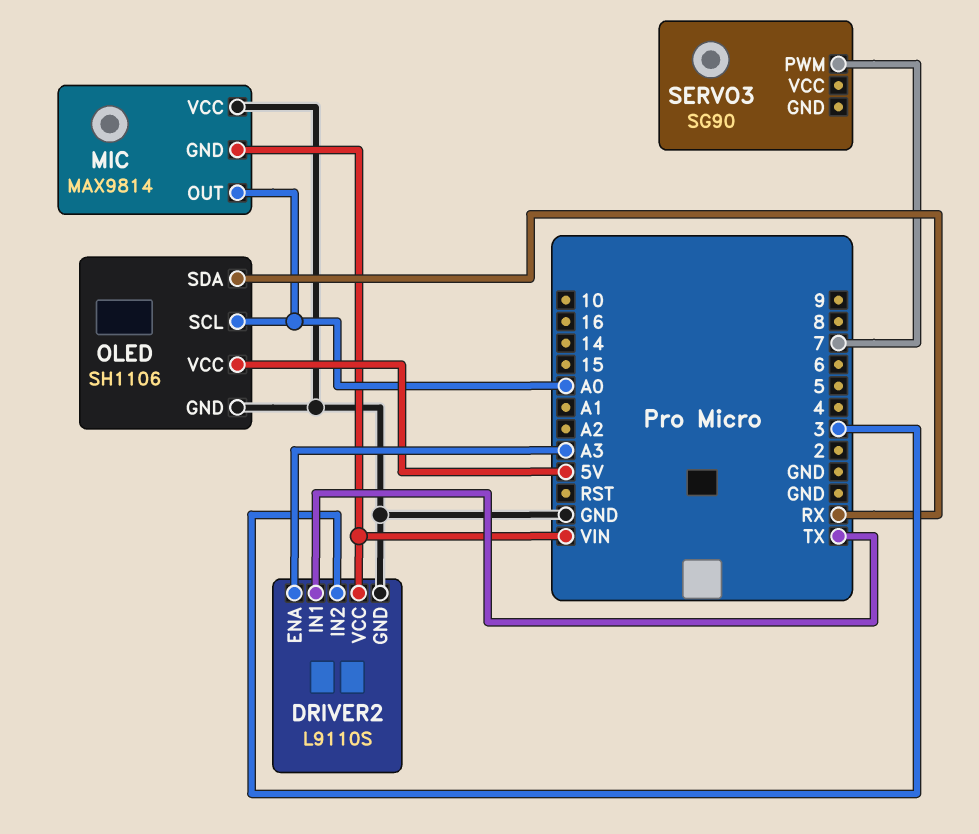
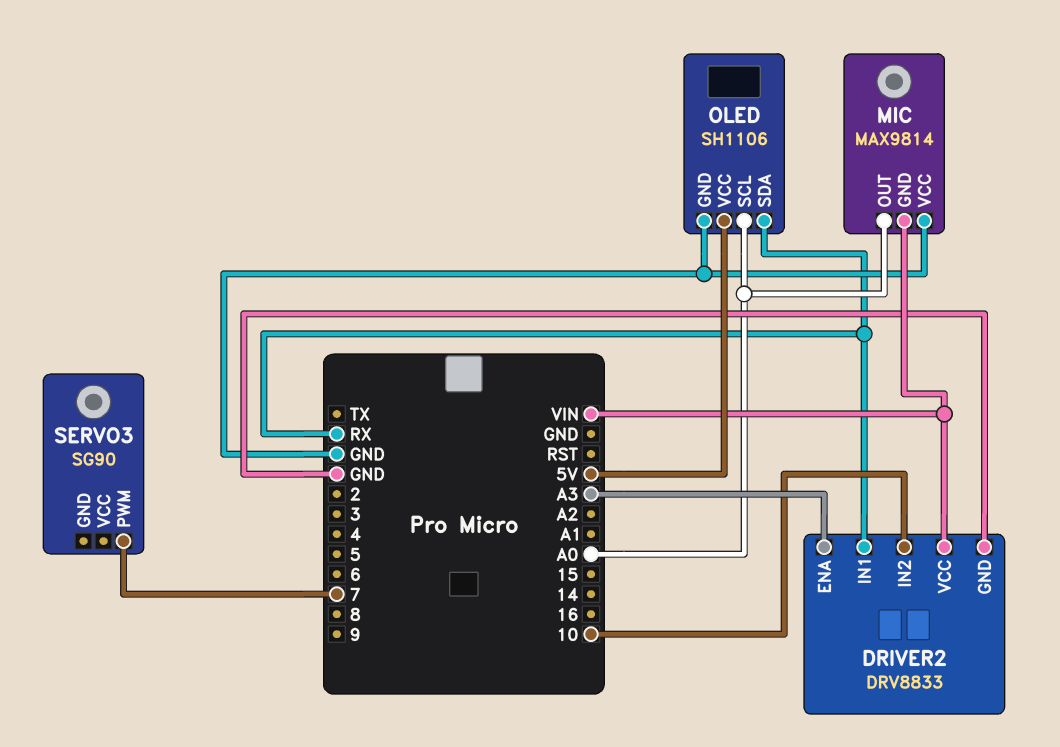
DRIVER2: L9110S -> DRV8833
DRIVER2 pin IN1: TX -> RX
DRIVER2 pin IN2: 3 -> 10

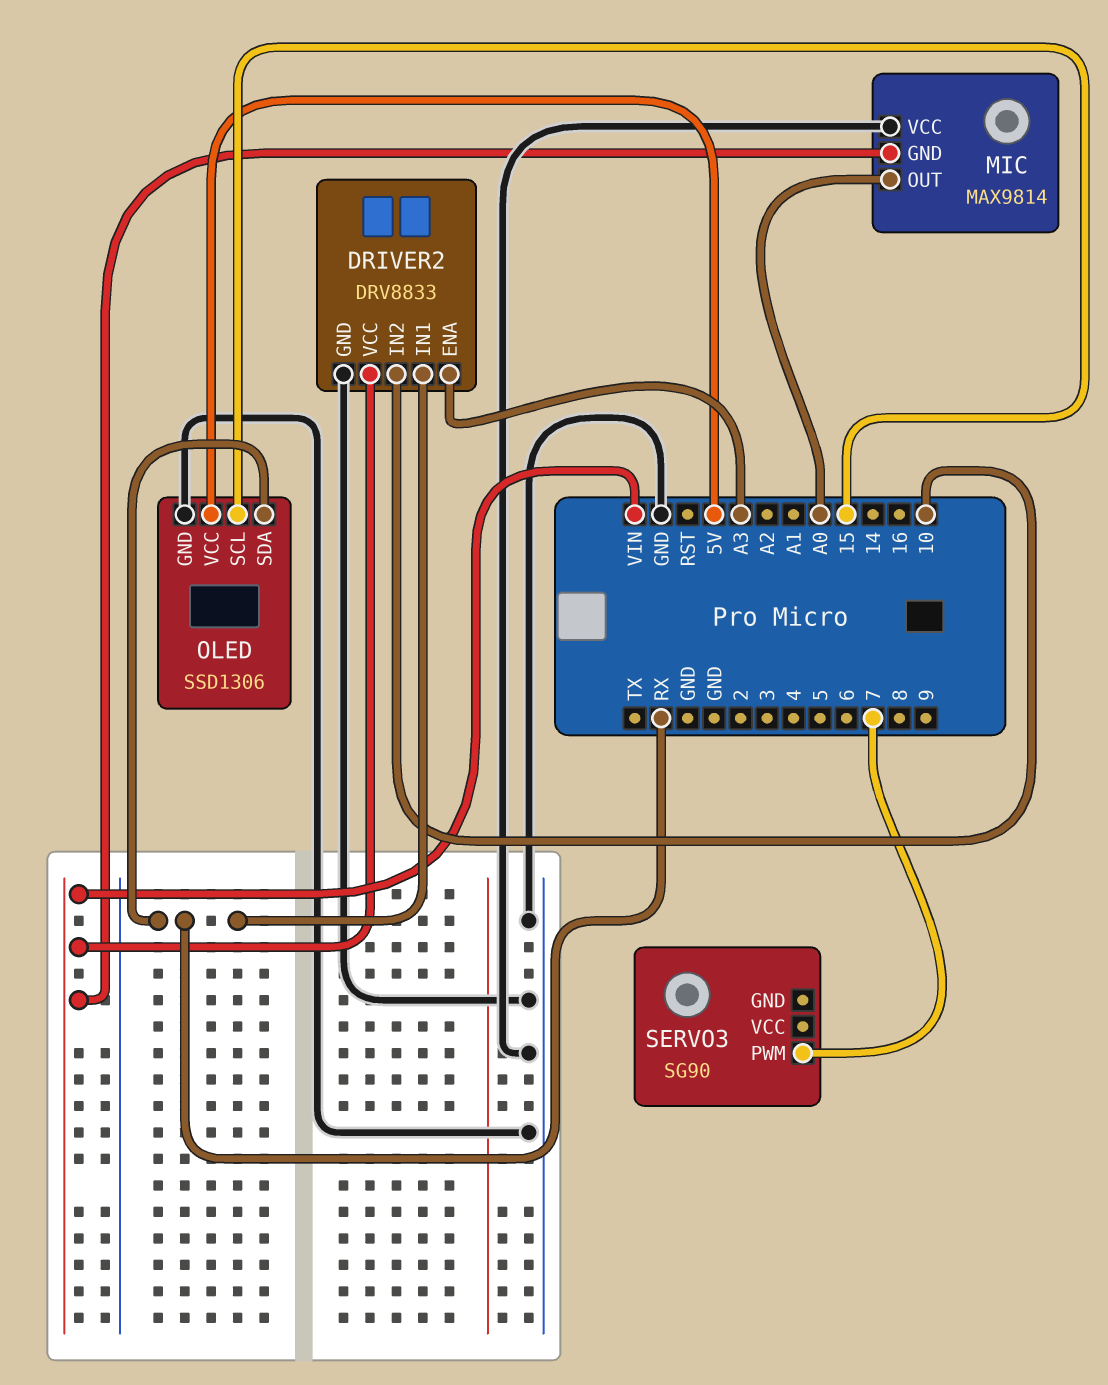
OLED: SH1106 -> SSD1306
OLED pin SCL: A0 -> 15

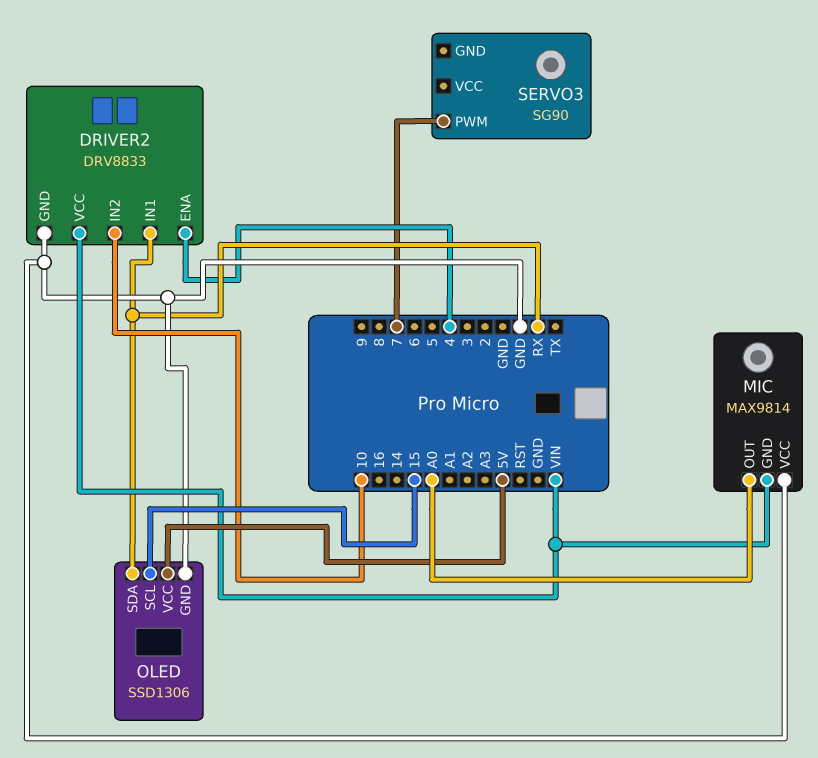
DRIVER2 pin ENA: A3 -> 4

